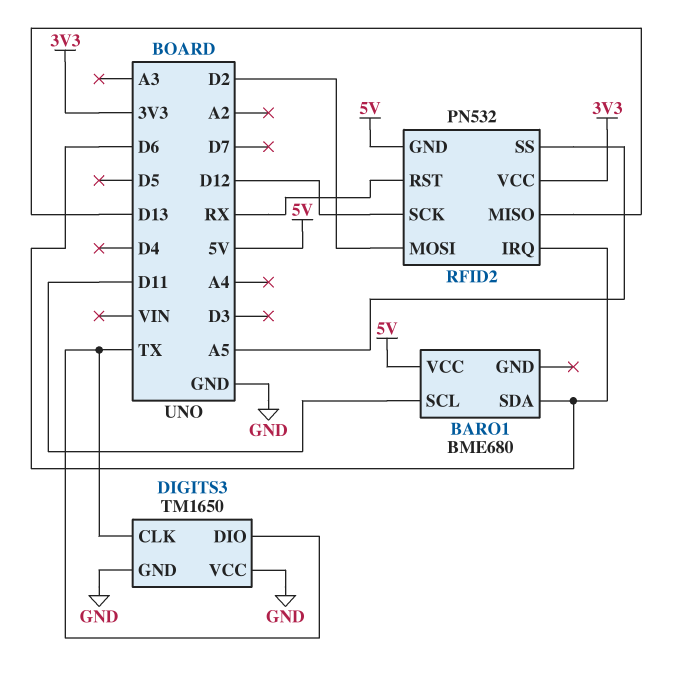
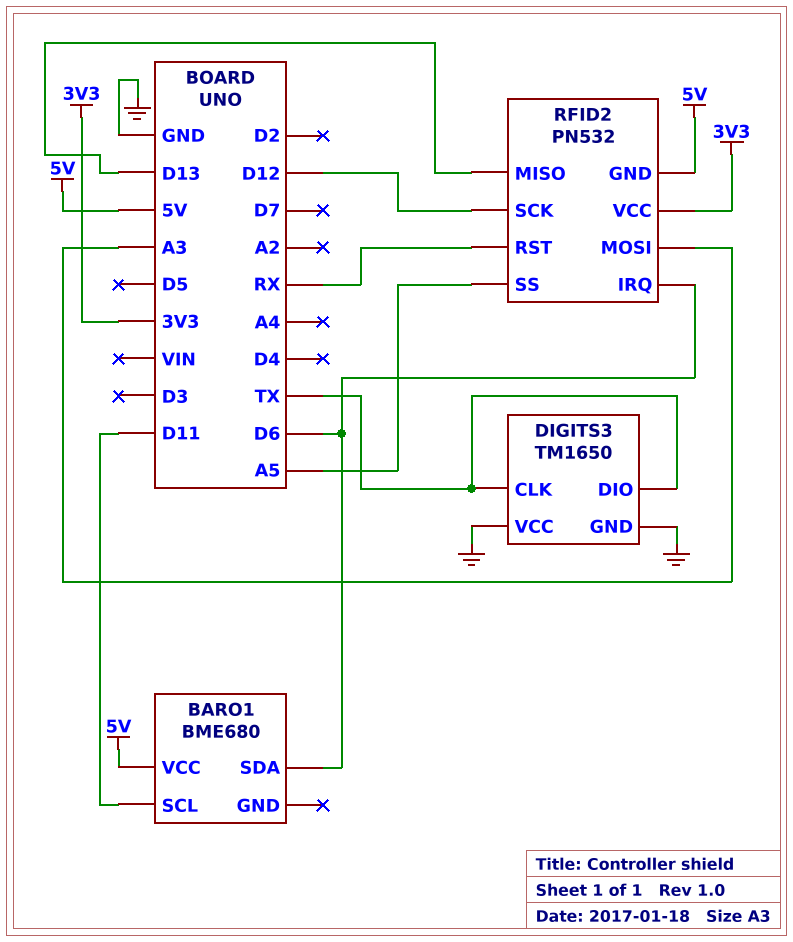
RFID2 pin MOSI: D2 -> A3

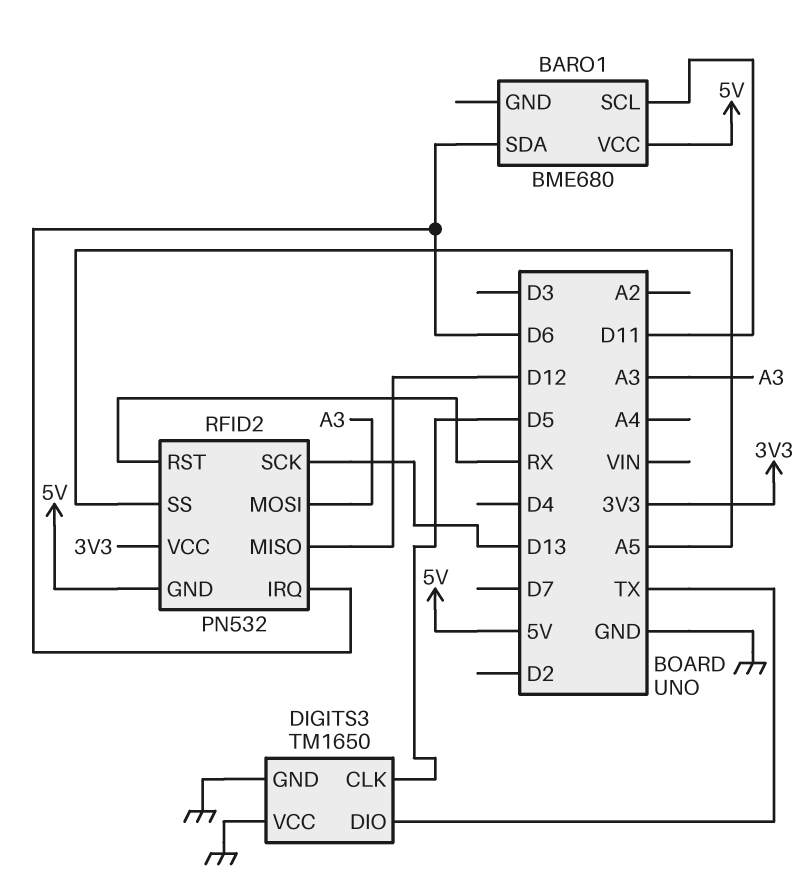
DIGITS3 pin CLK: TX -> D5
RFID2 pin MISO: D13 -> D12
RFID2 pin SCK: D12 -> D13

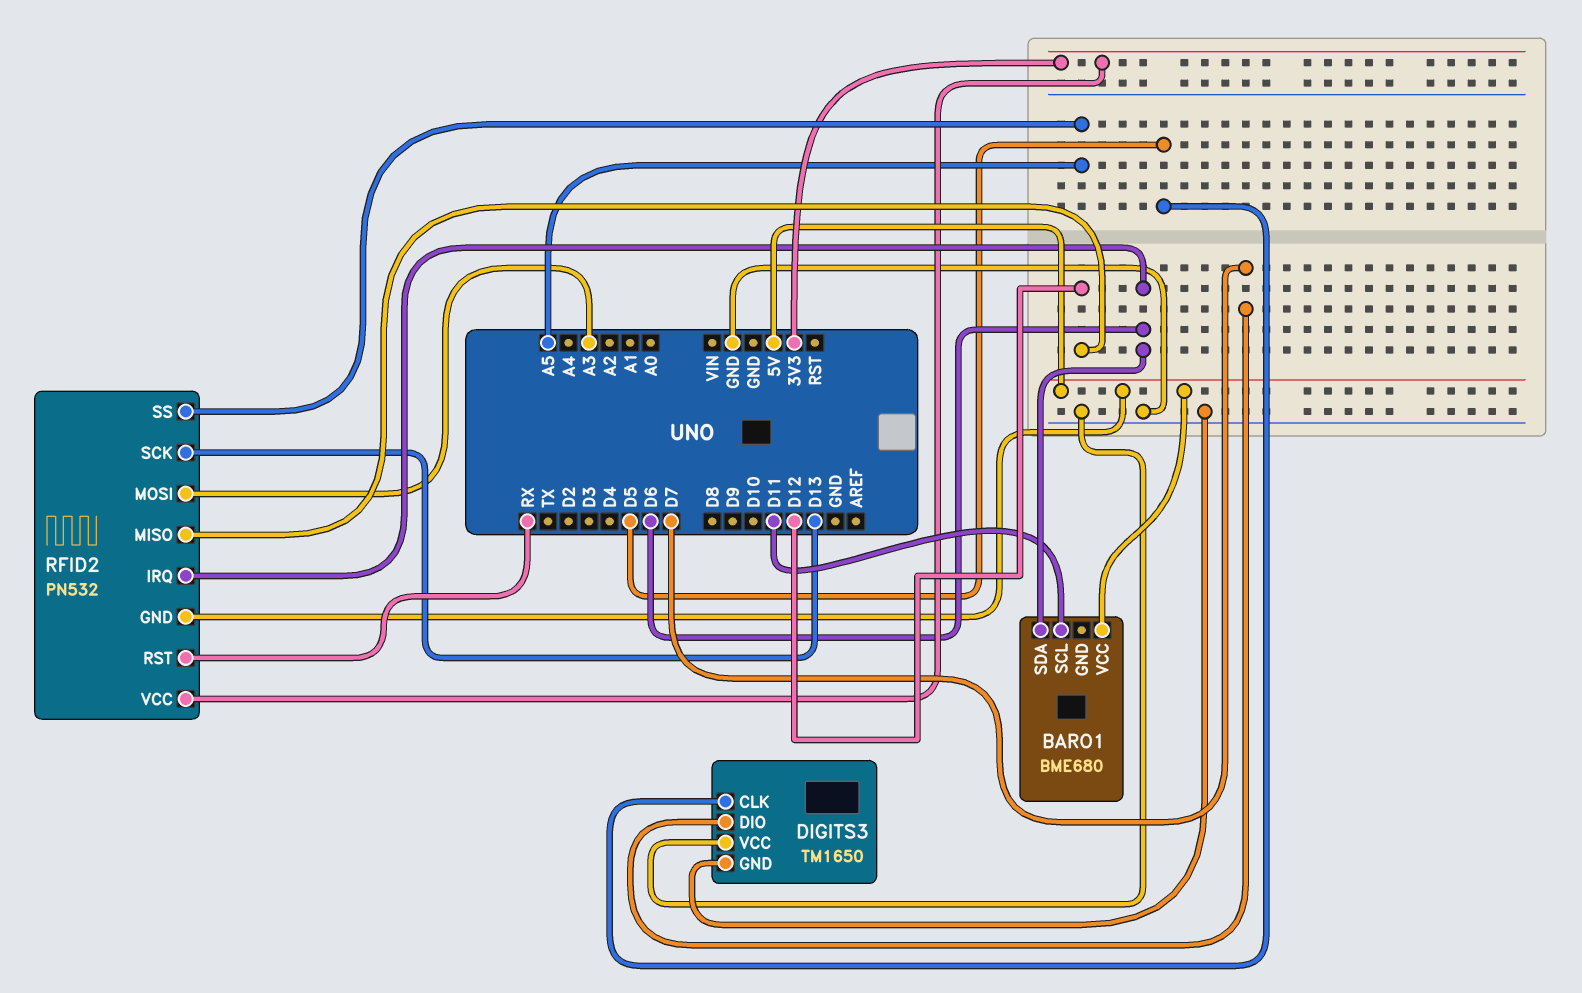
DIGITS3 pin DIO: TX -> D7

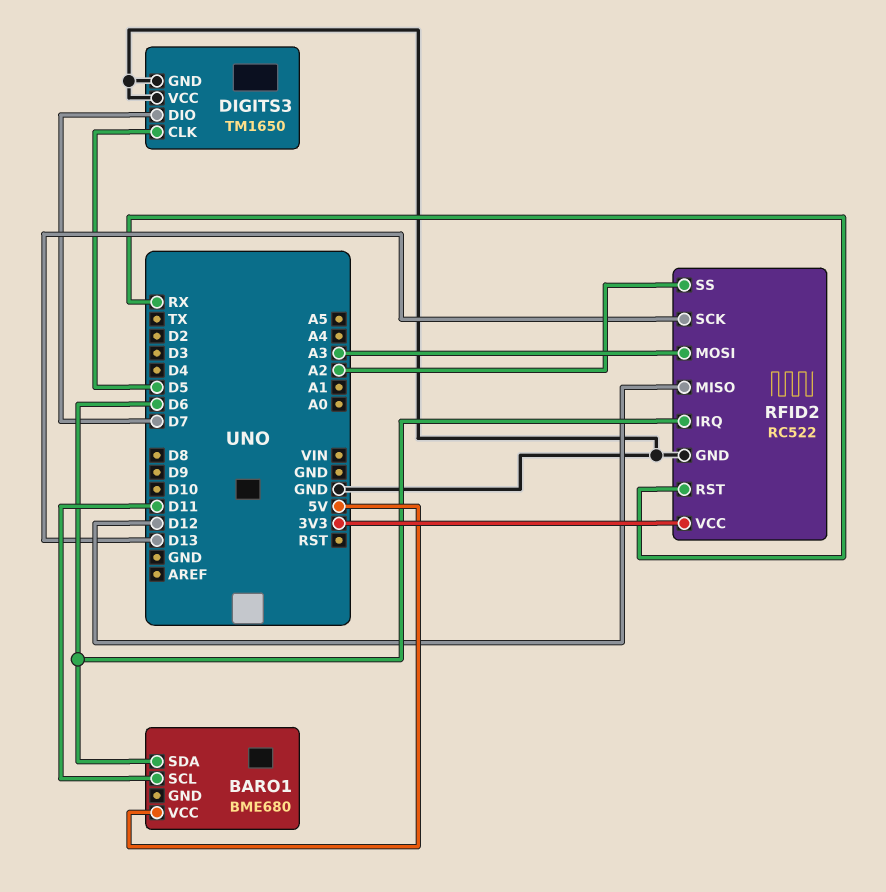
RFID2: PN532 -> RC522
RFID2 pin GND: 5V -> GND
RFID2 pin SS: A5 -> A2

